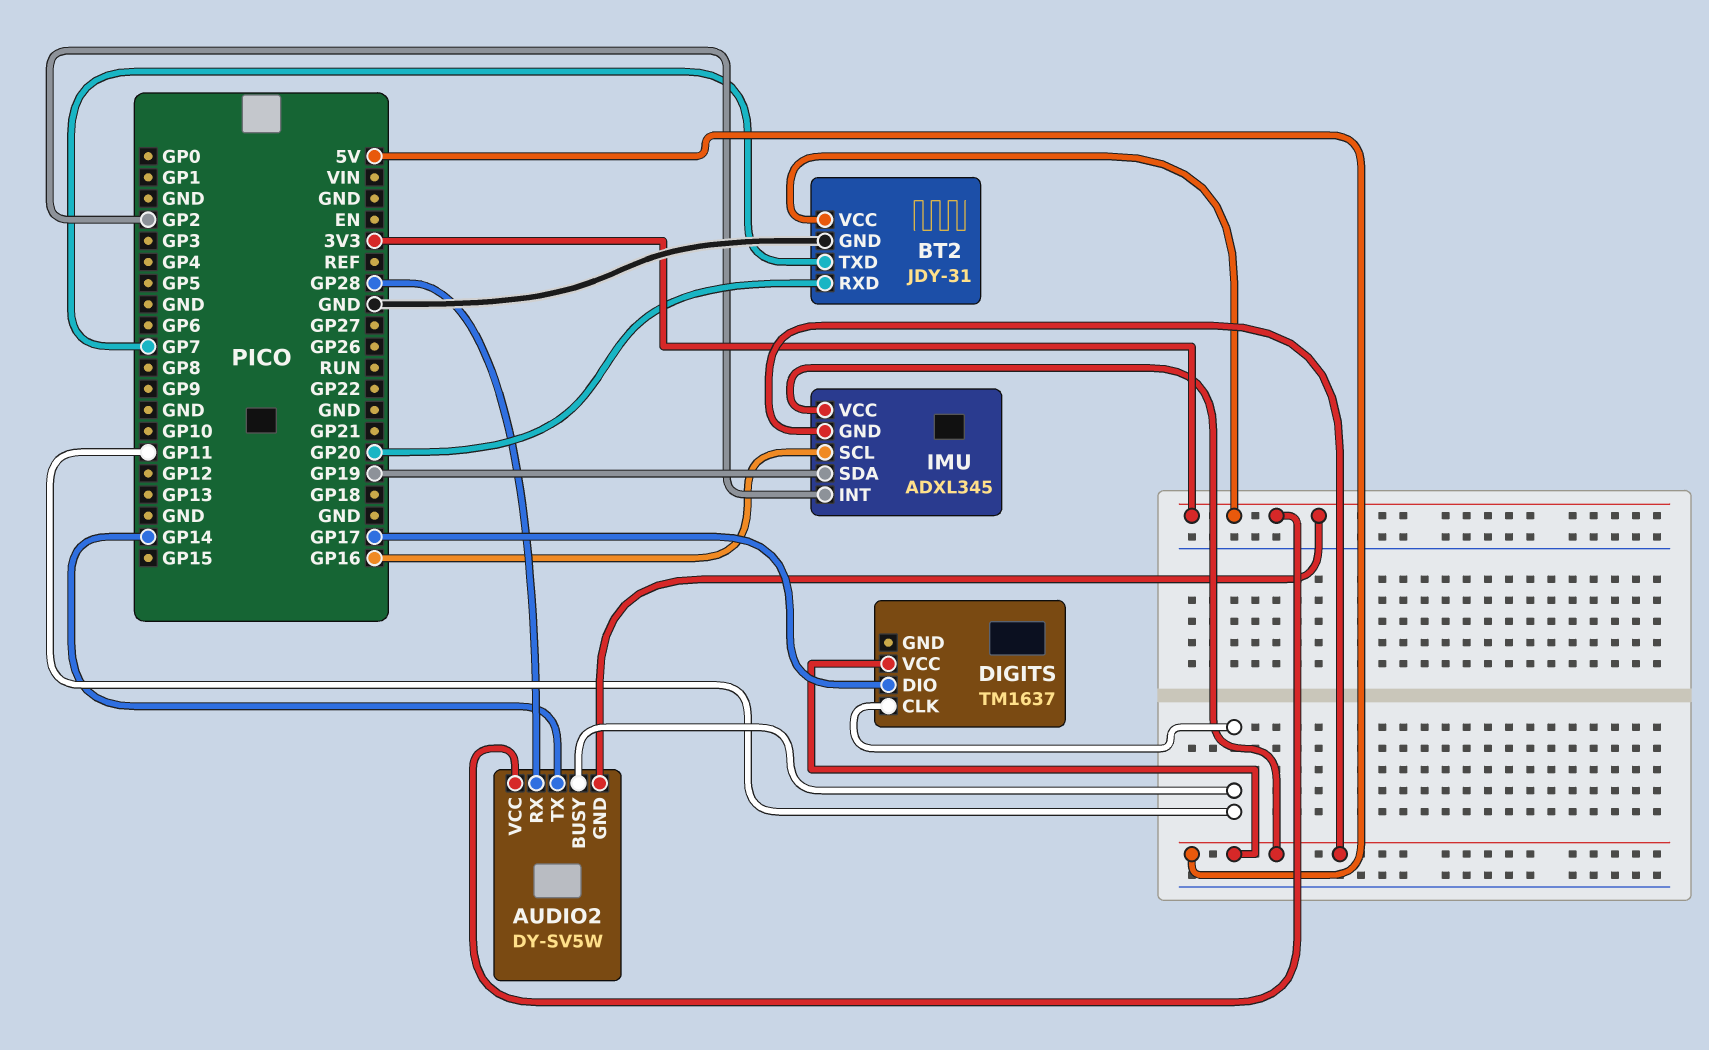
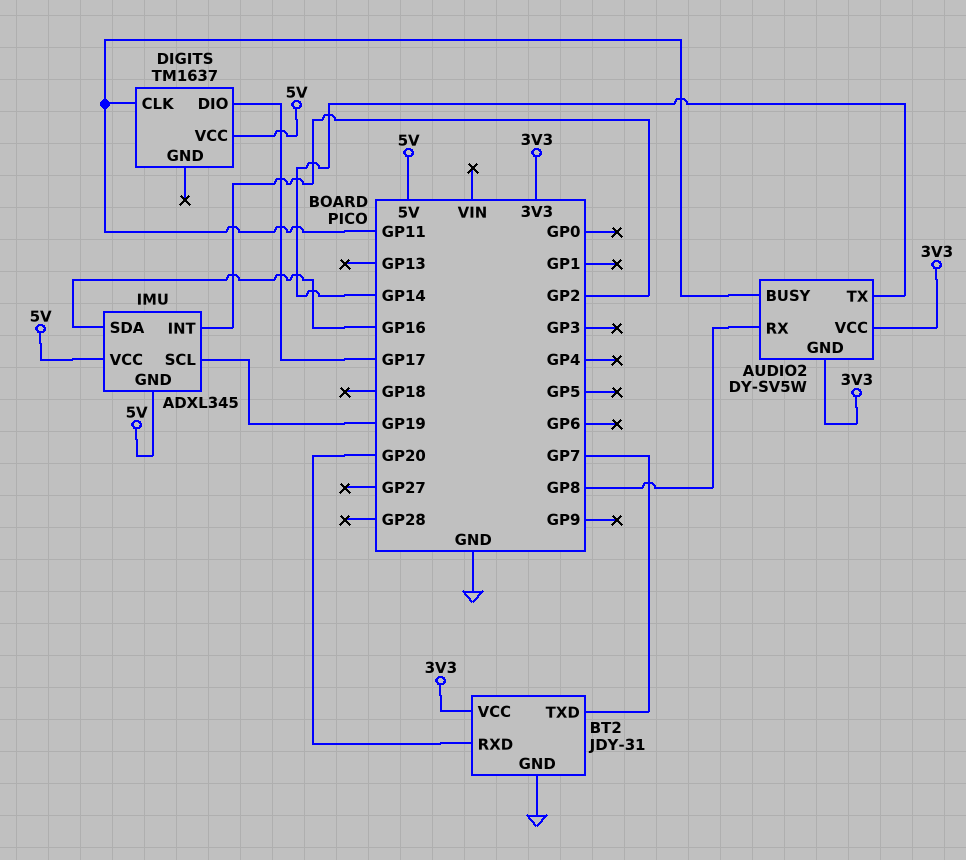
AUDIO2 pin RX: GP28 -> GP8
IMU pin SCL: GP16 -> GP19
IMU pin SDA: GP19 -> GP16

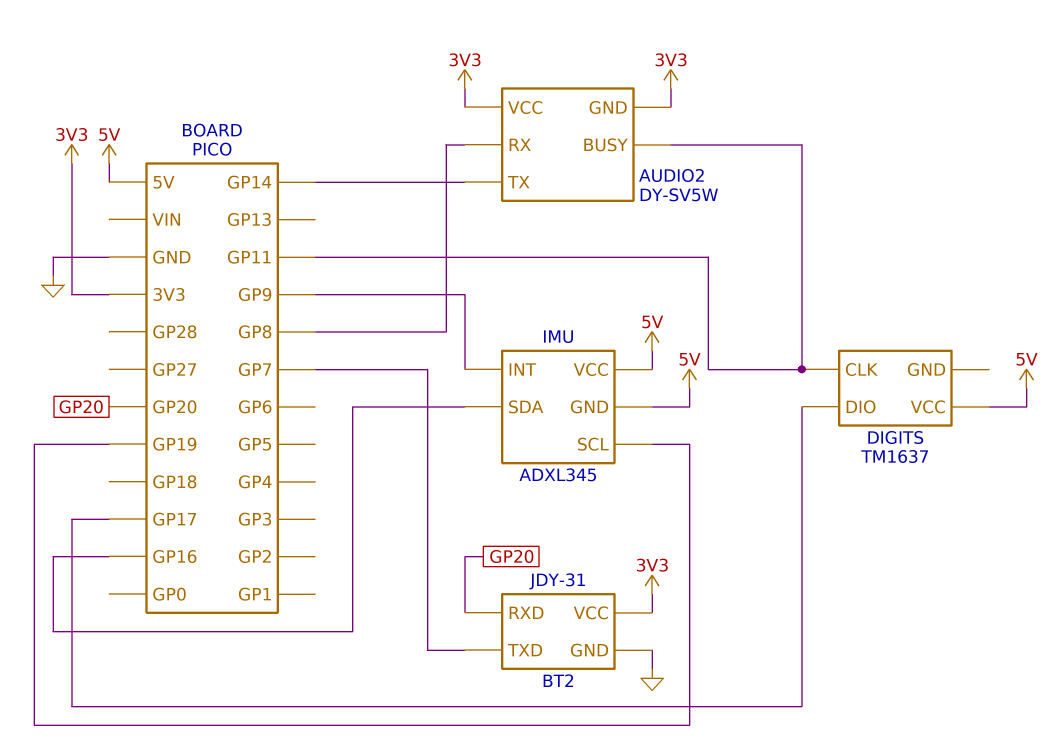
IMU pin INT: GP2 -> GP9

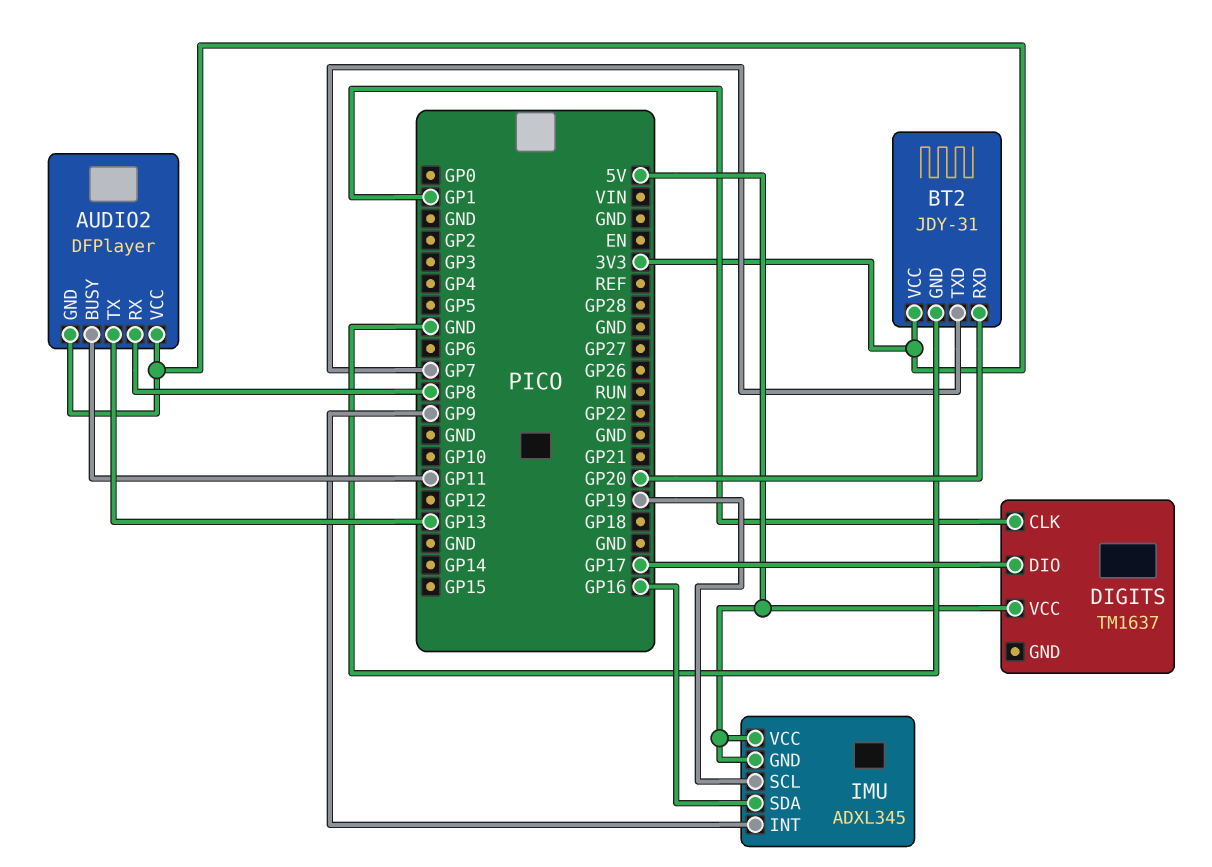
AUDIO2: DY-SV5W -> DFPlayer
AUDIO2 pin TX: GP14 -> GP13
DIGITS pin CLK: GP11 -> GP1

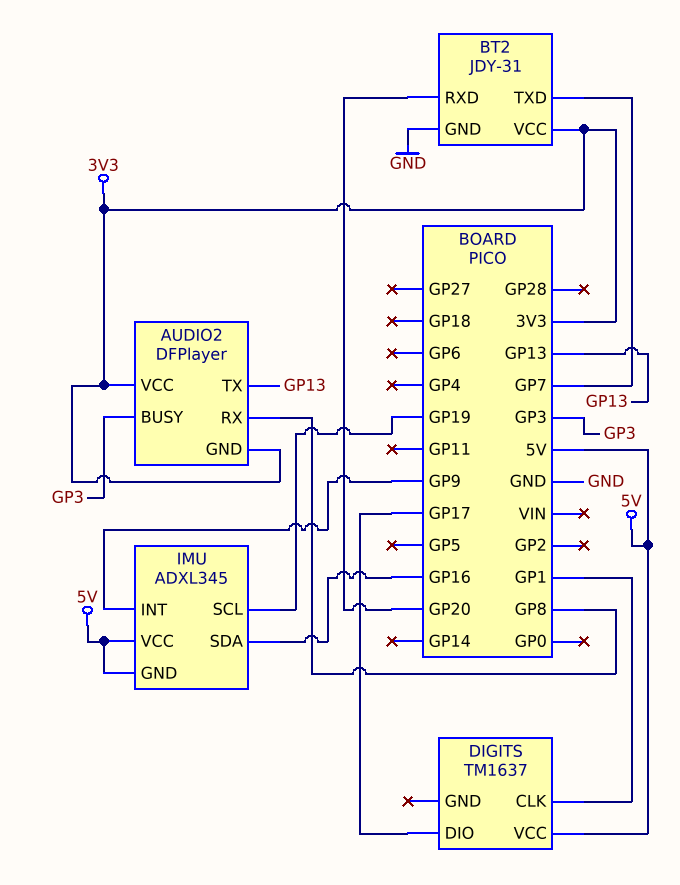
AUDIO2 pin BUSY: GP11 -> GP3

